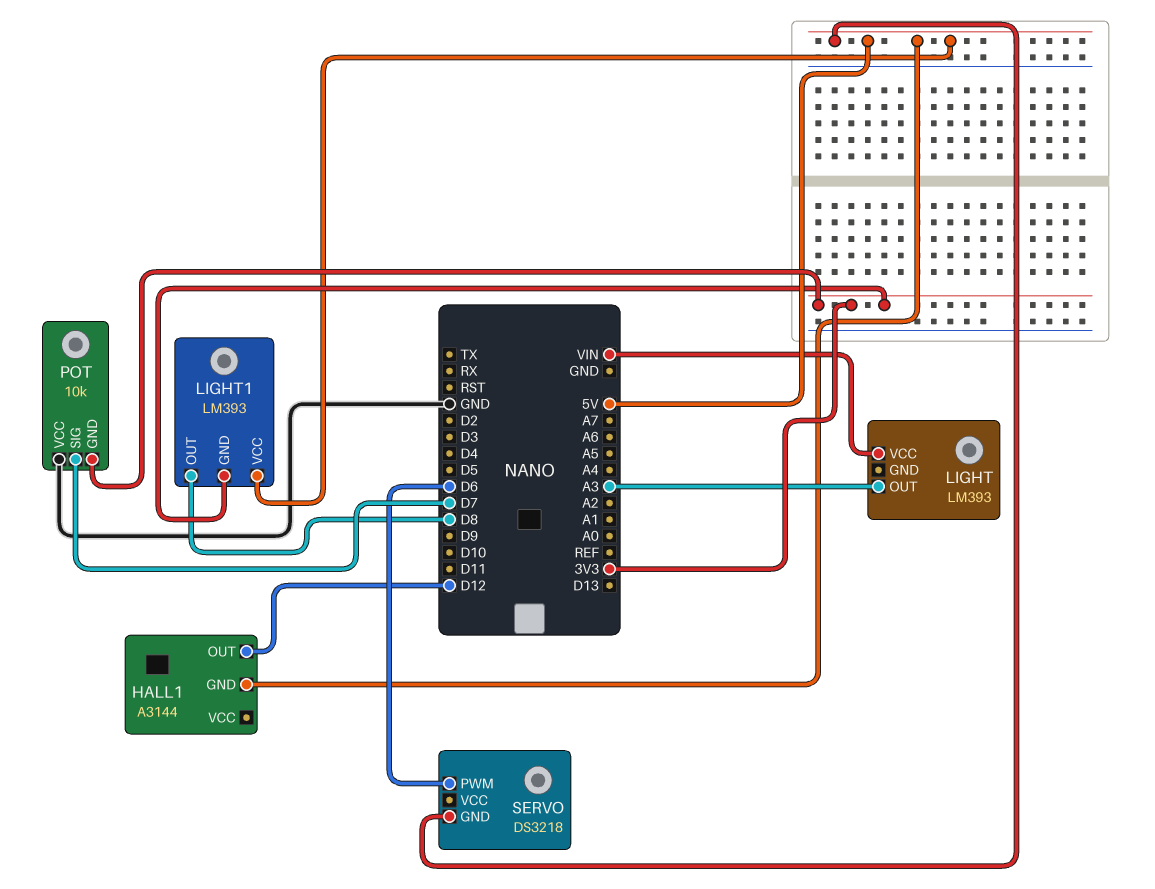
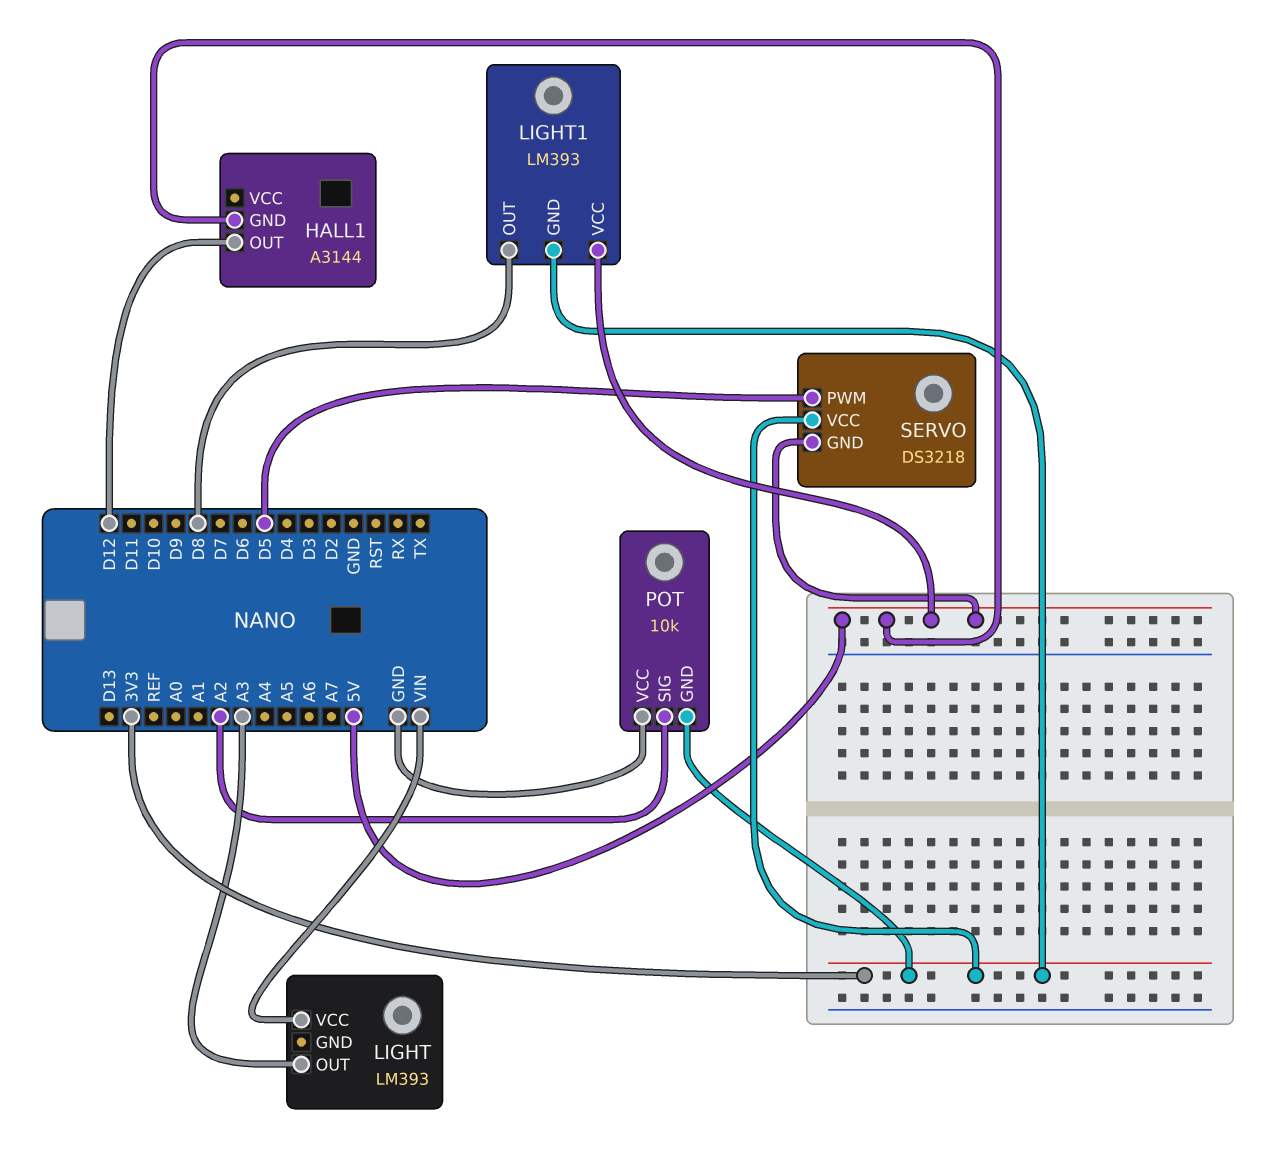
POT pin SIG: D7 -> A2
SERVO pin PWM: D6 -> D5
SERVO pin VCC: none -> 3V3

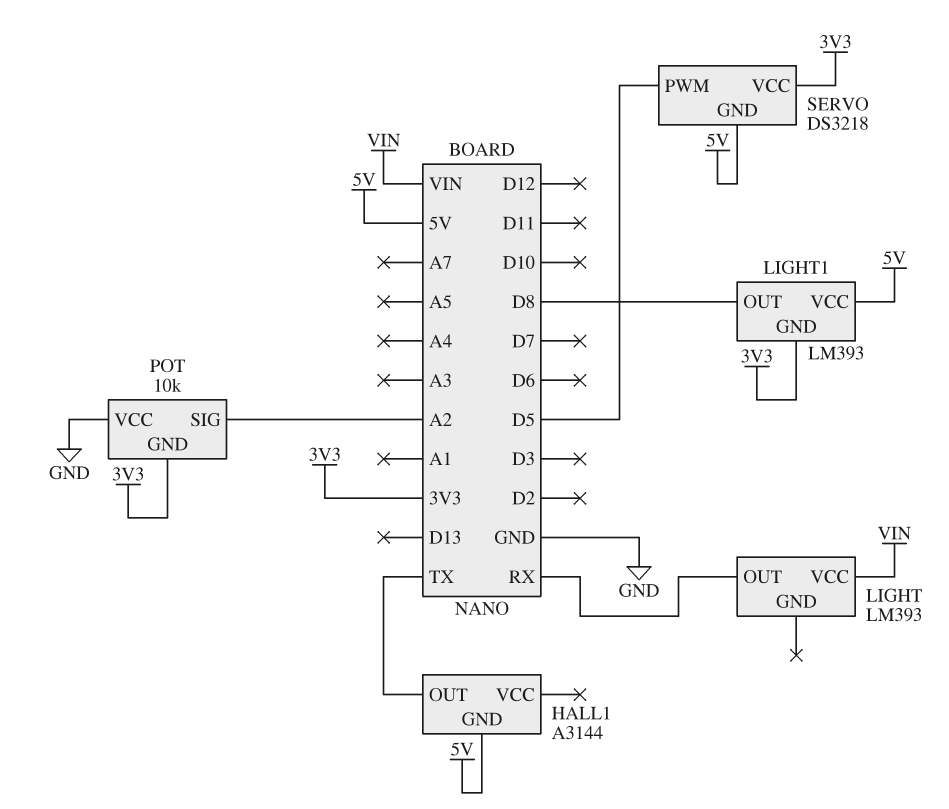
HALL1 pin OUT: D12 -> TX
LIGHT pin OUT: A3 -> RX

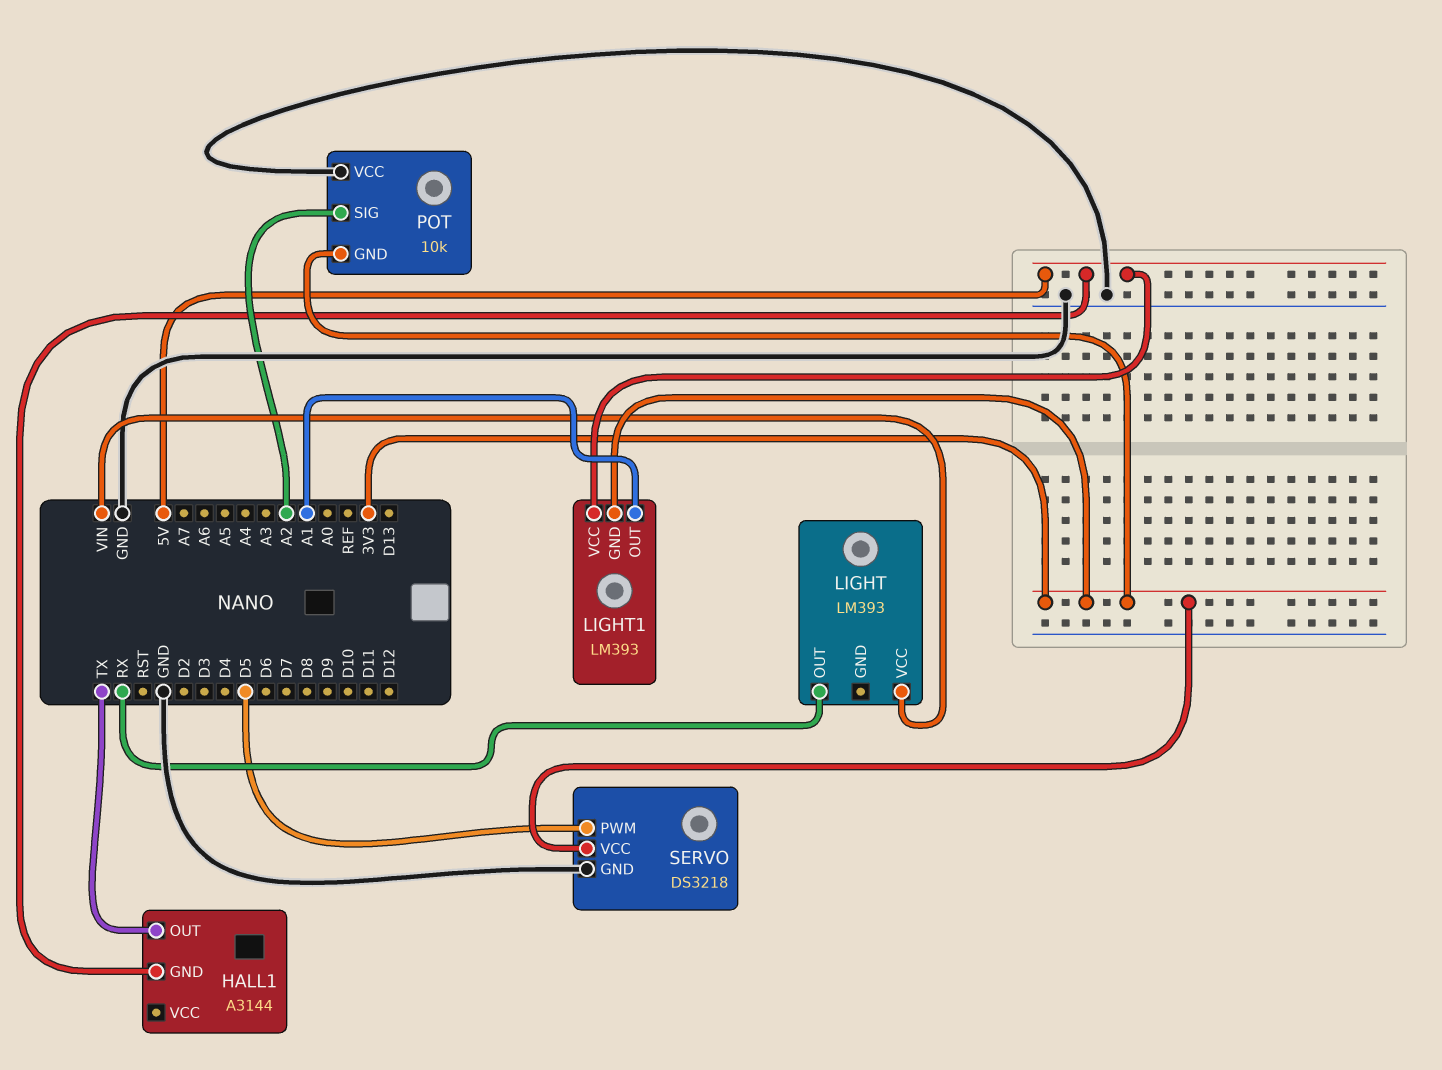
LIGHT1 pin OUT: D8 -> A1
SERVO pin GND: 5V -> GND

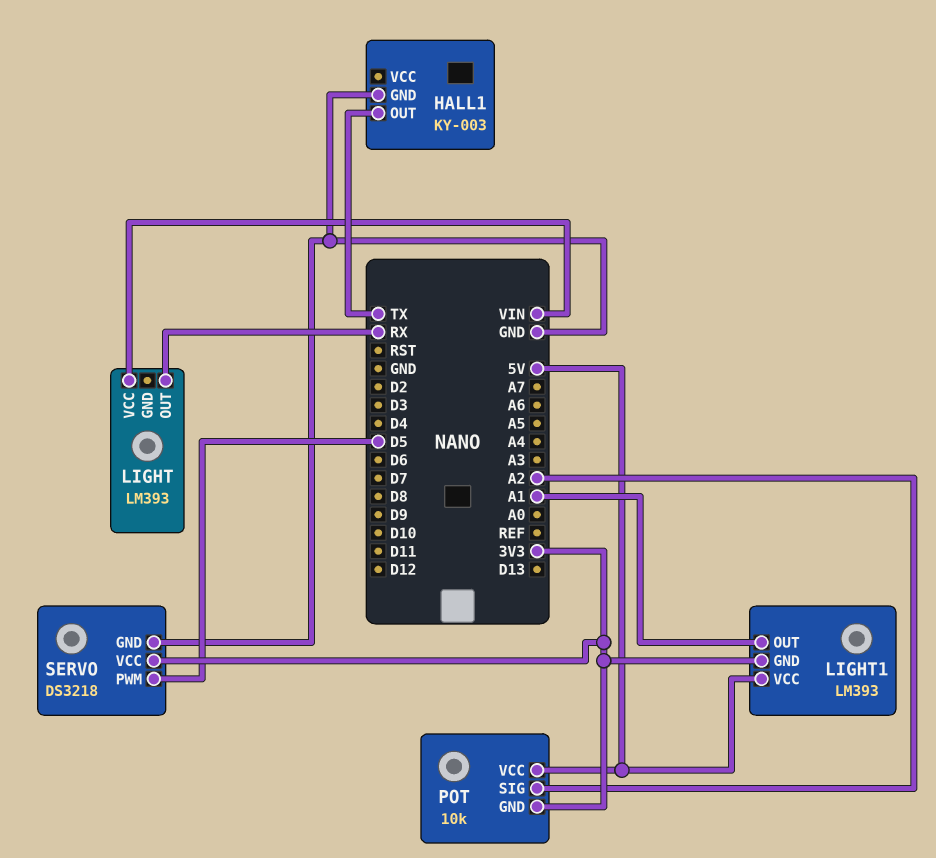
HALL1: A3144 -> KY-003
HALL1 pin GND: 5V -> GND
POT pin VCC: GND -> 5V

